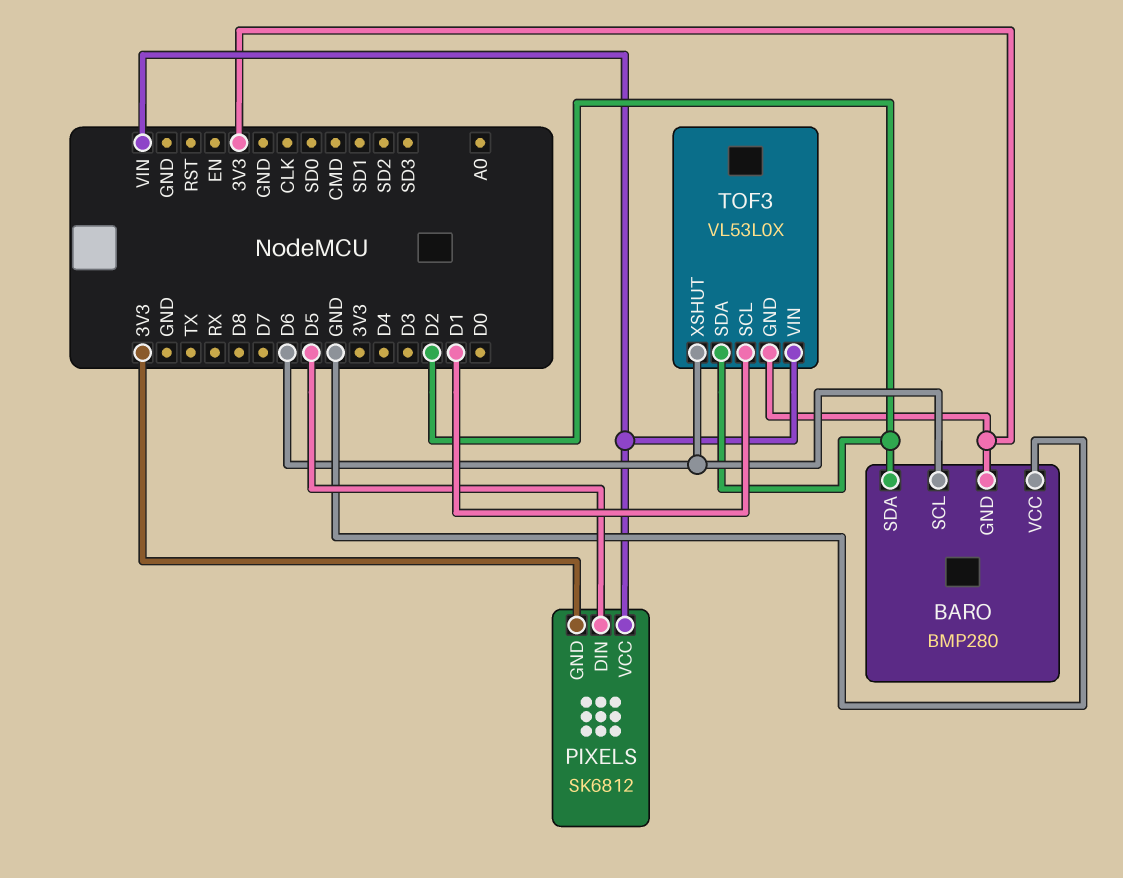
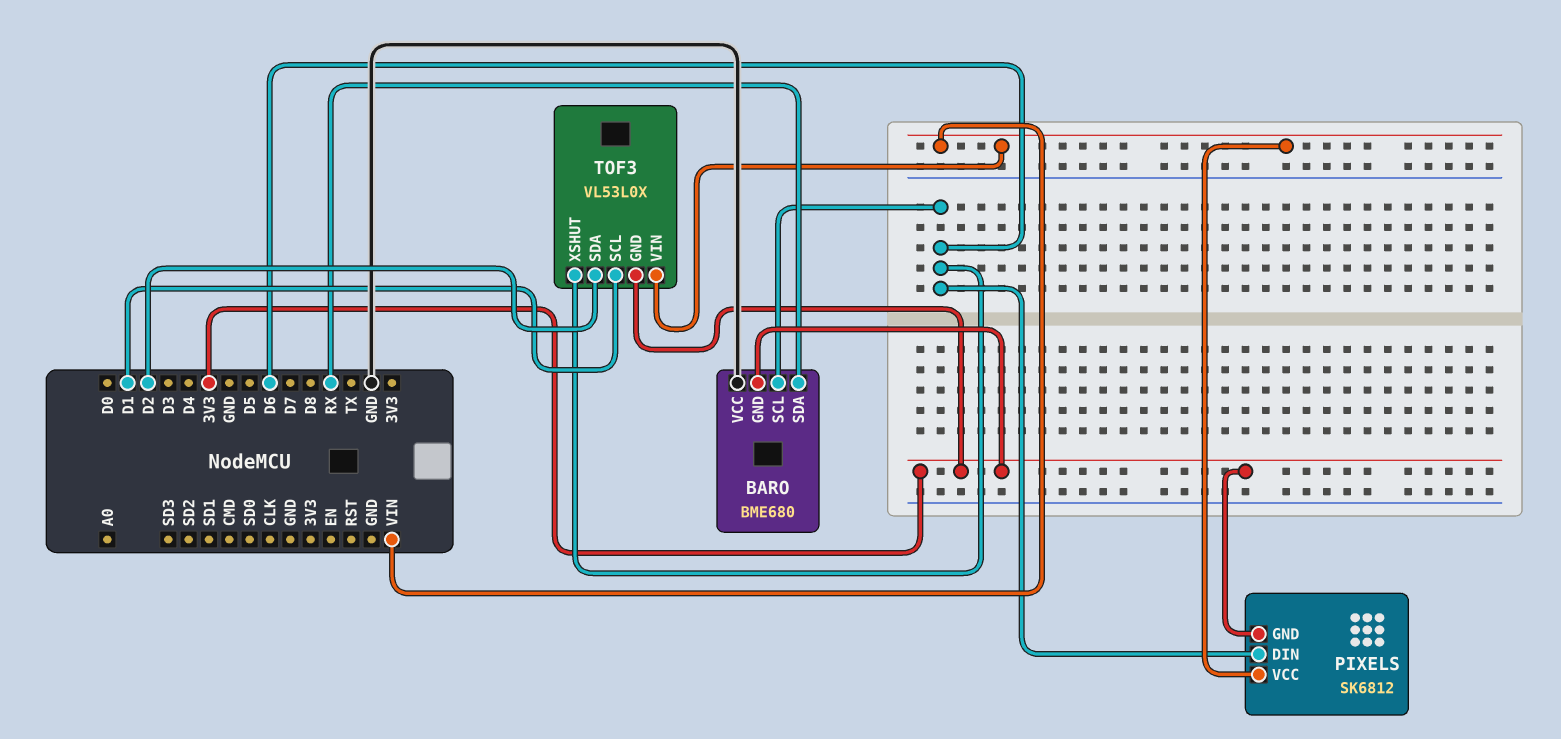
BARO: BMP280 -> BME680
BARO pin SDA: D2 -> RX
PIXELS pin DIN: D5 -> D6

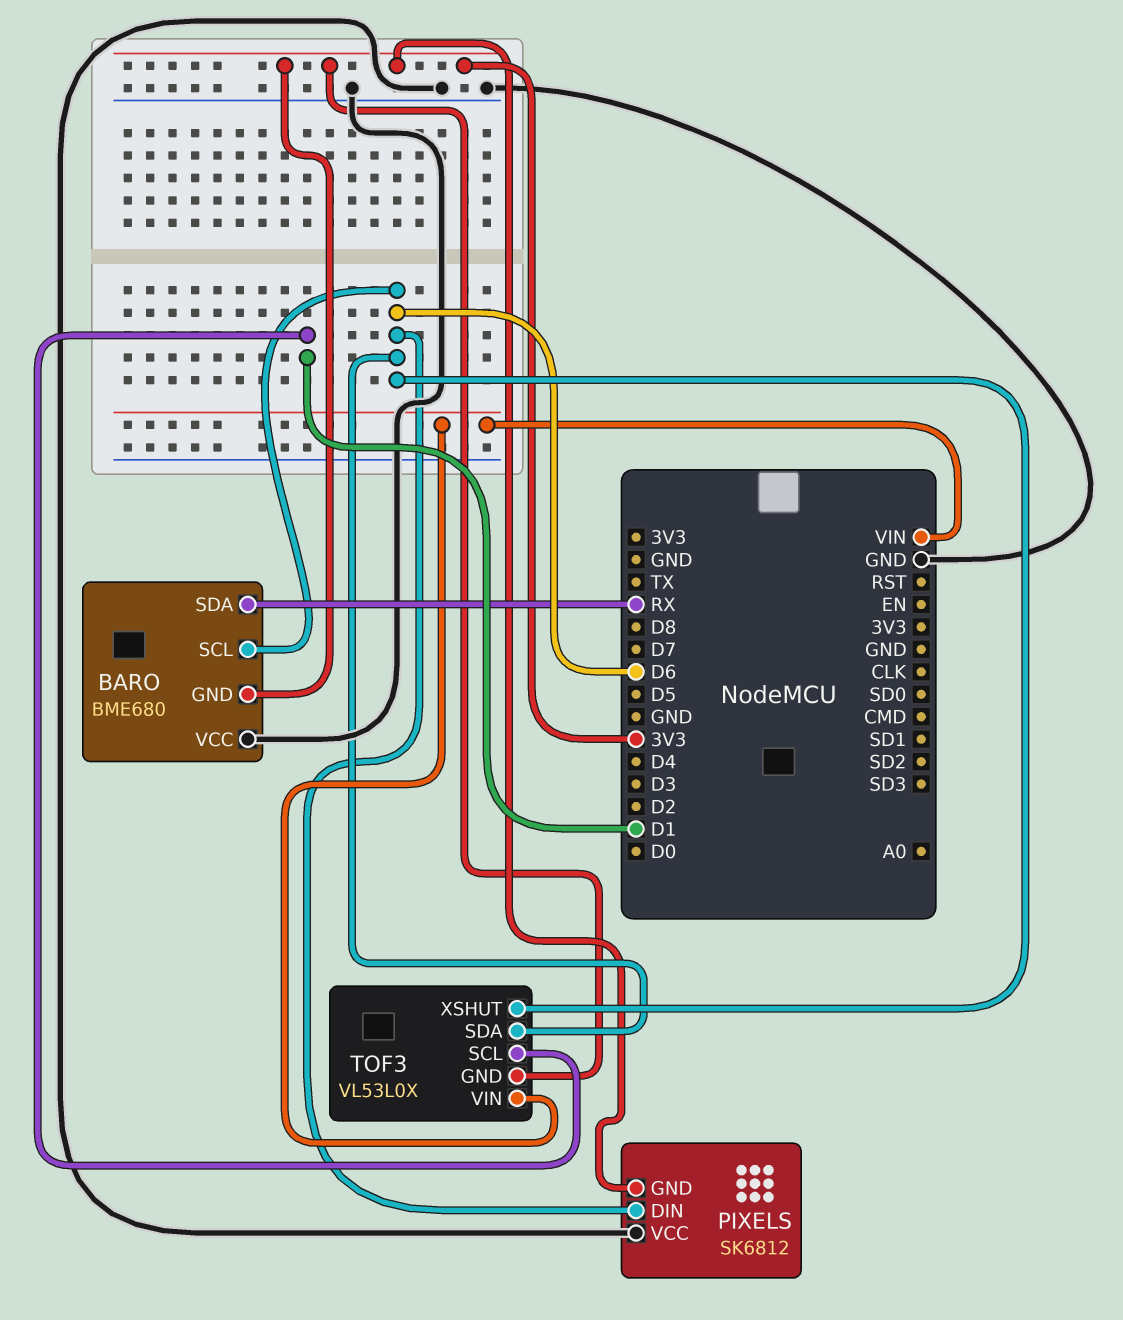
PIXELS pin VCC: VIN -> GND
TOF3 pin SDA: D2 -> D6

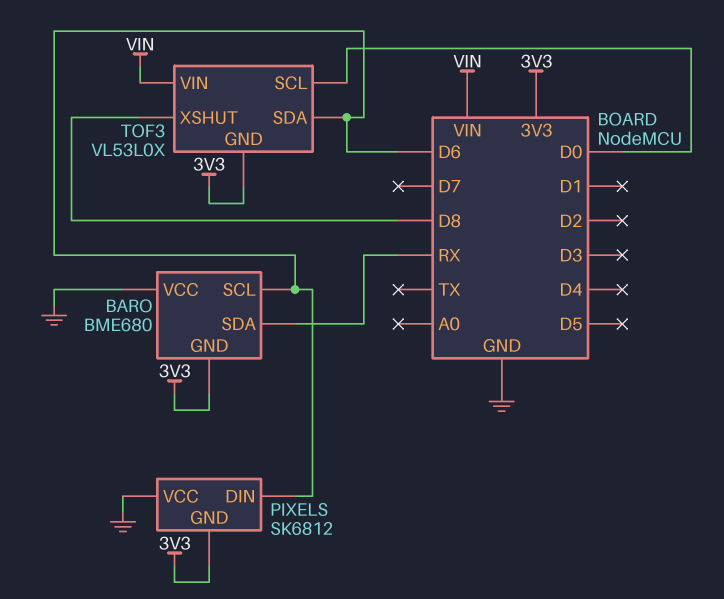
TOF3 pin SCL: D1 -> D0
TOF3 pin XSHUT: D6 -> D8

